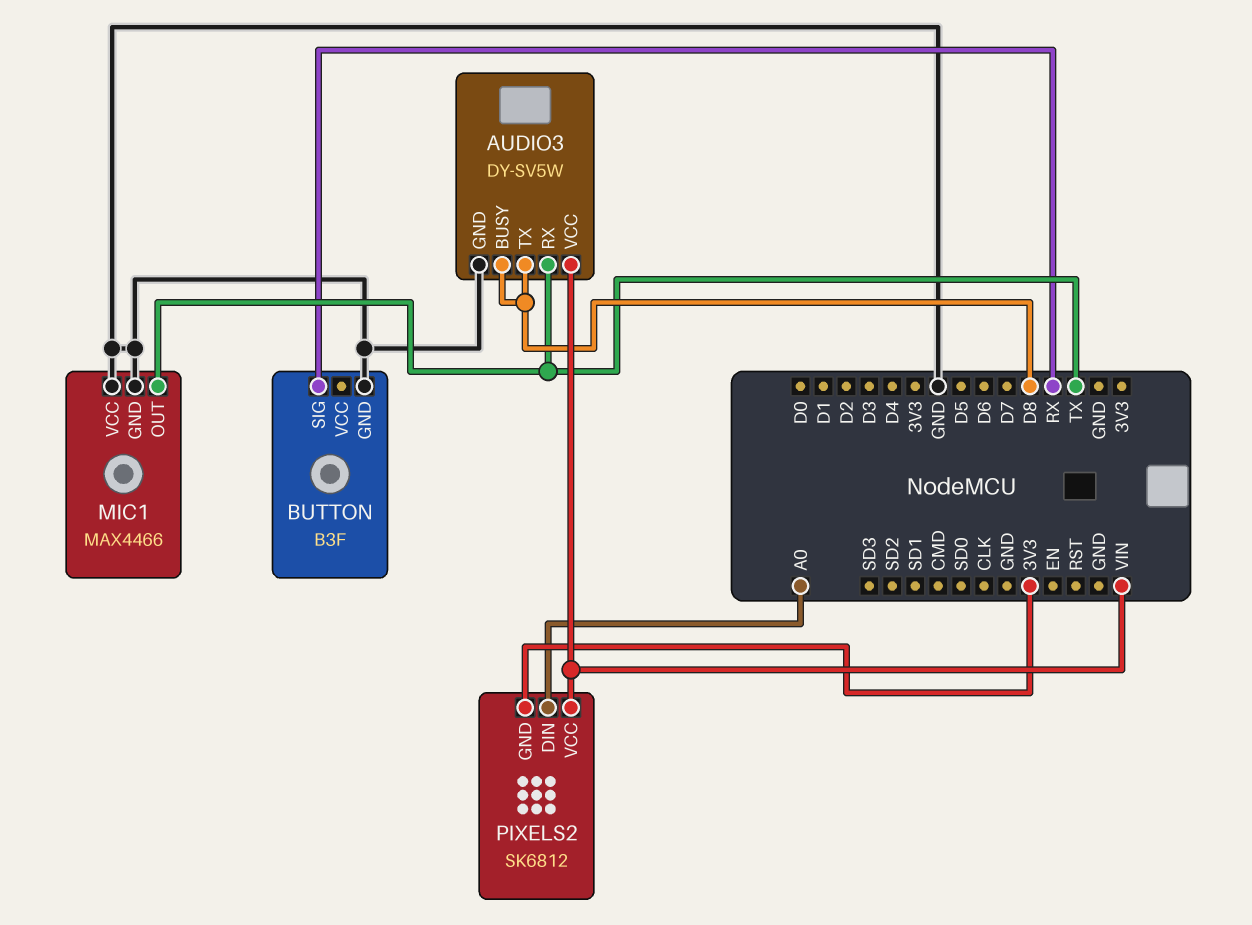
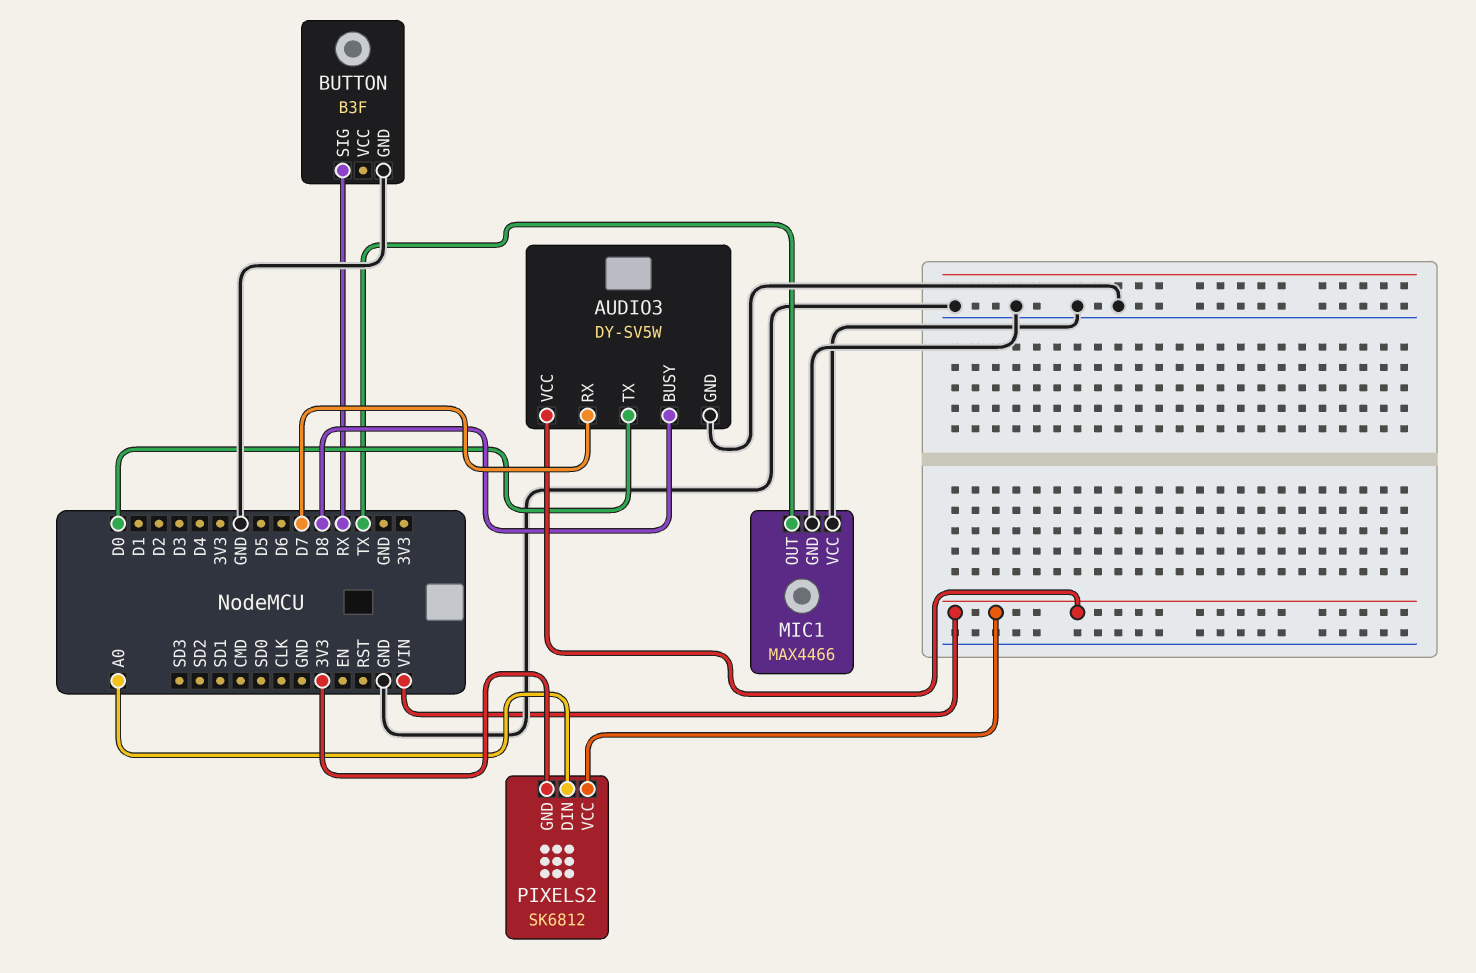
AUDIO3 pin RX: TX -> D7
AUDIO3 pin TX: D8 -> D0

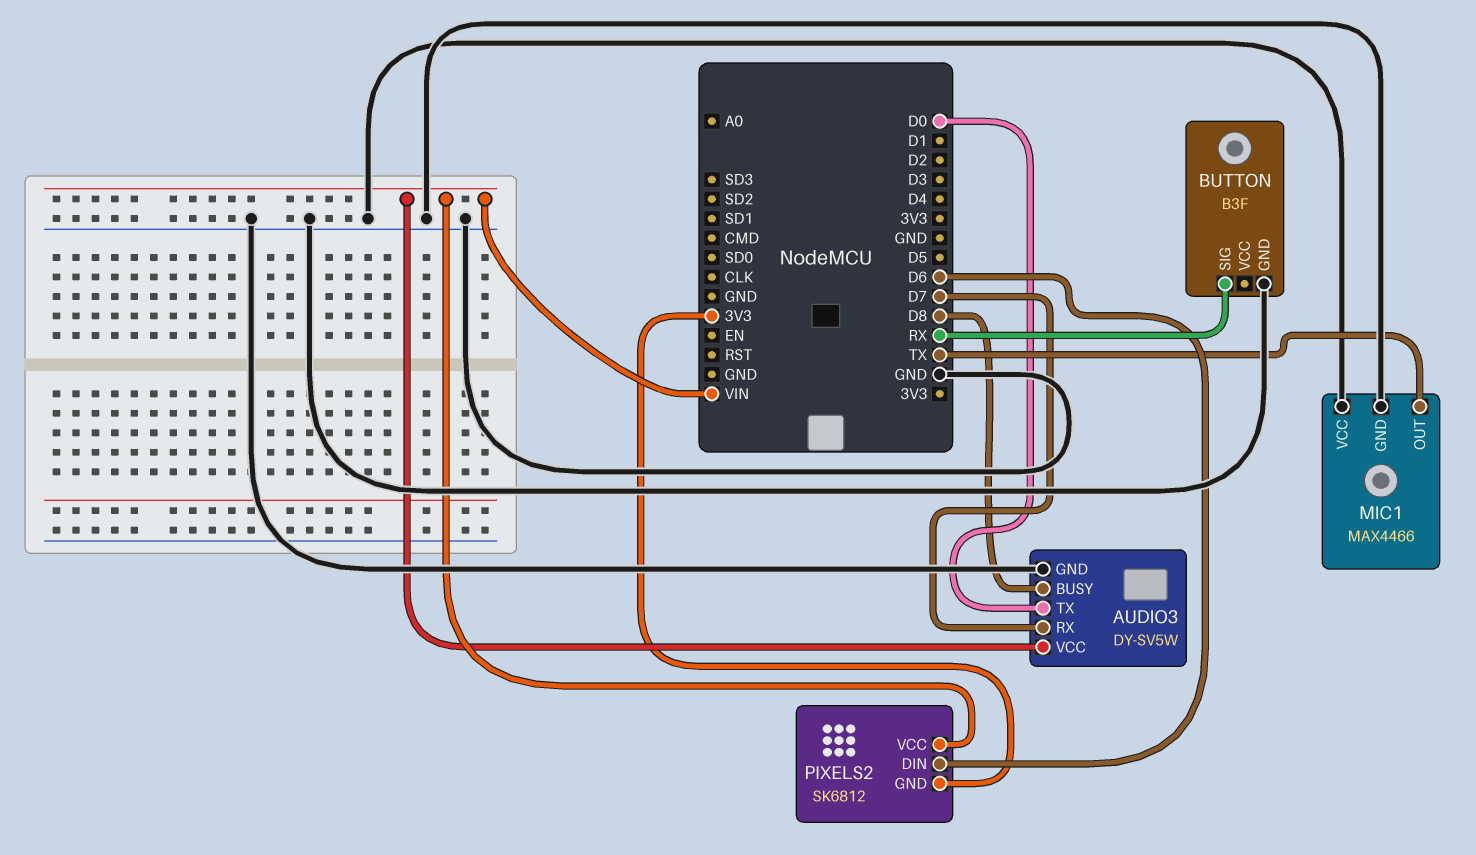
PIXELS2 pin DIN: A0 -> D6

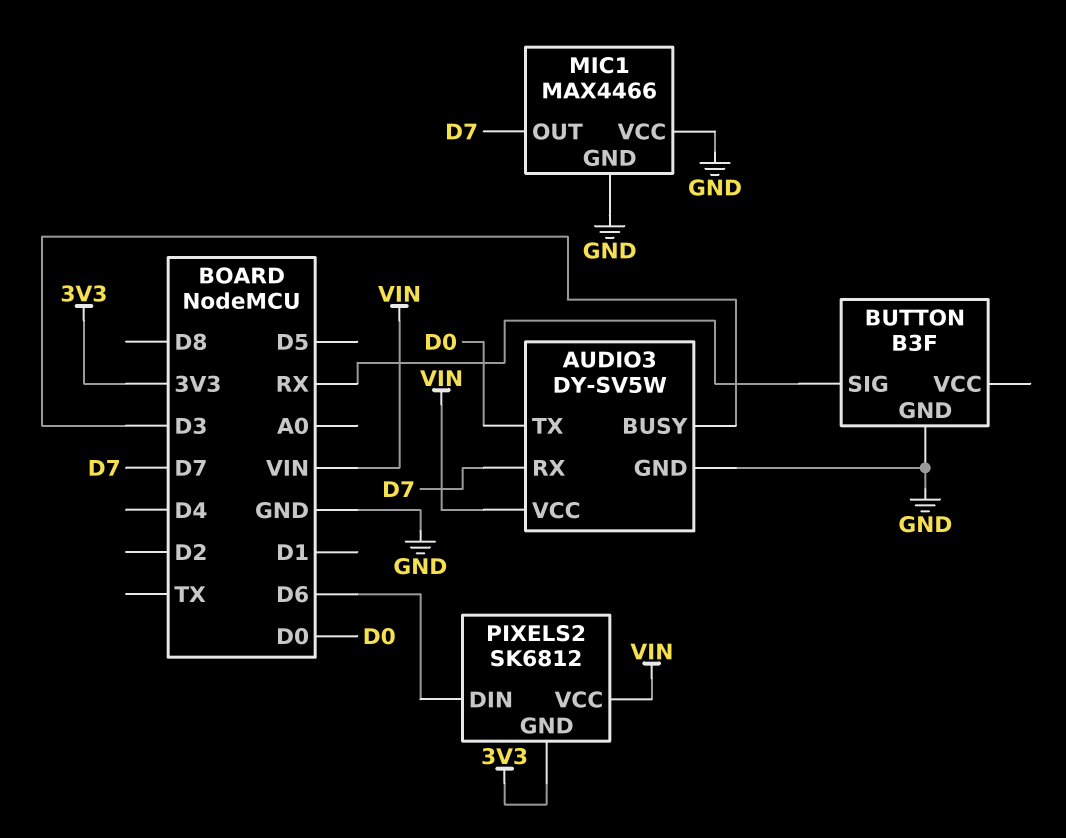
AUDIO3 pin BUSY: D8 -> D3
MIC1 pin OUT: TX -> D7

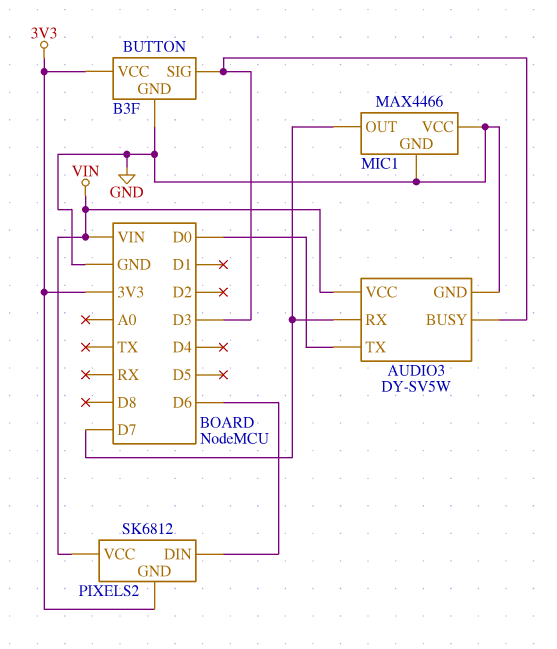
BUTTON pin SIG: RX -> D3
BUTTON pin VCC: none -> 3V3

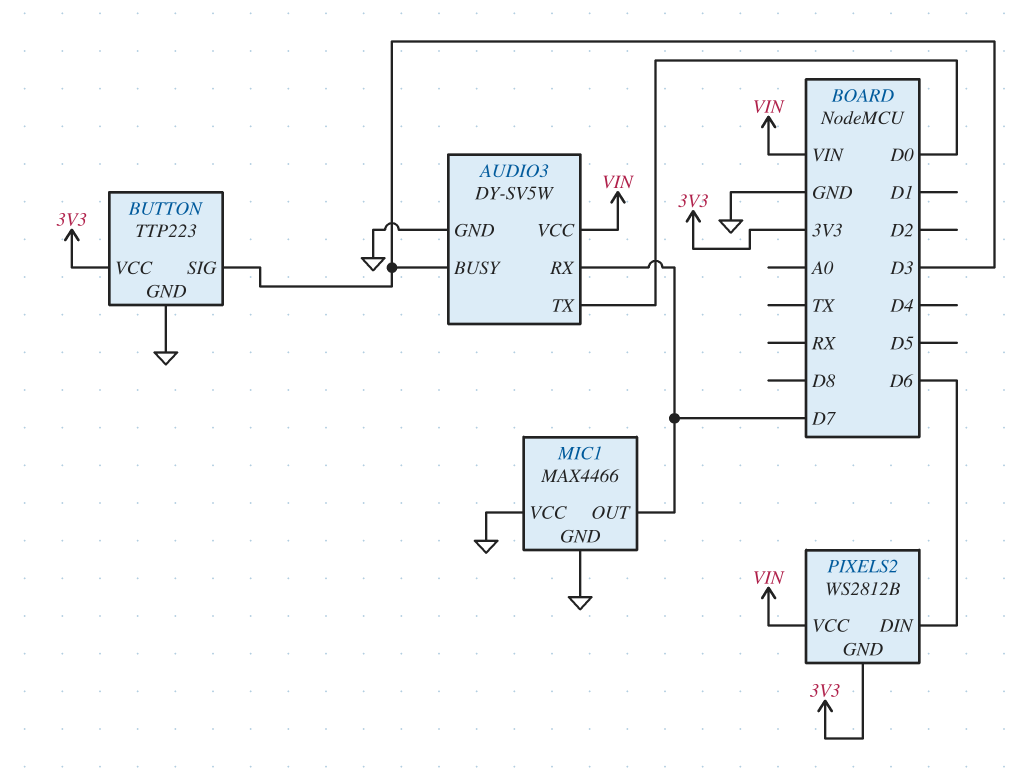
BUTTON: B3F -> TTP223
PIXELS2: SK6812 -> WS2812B

